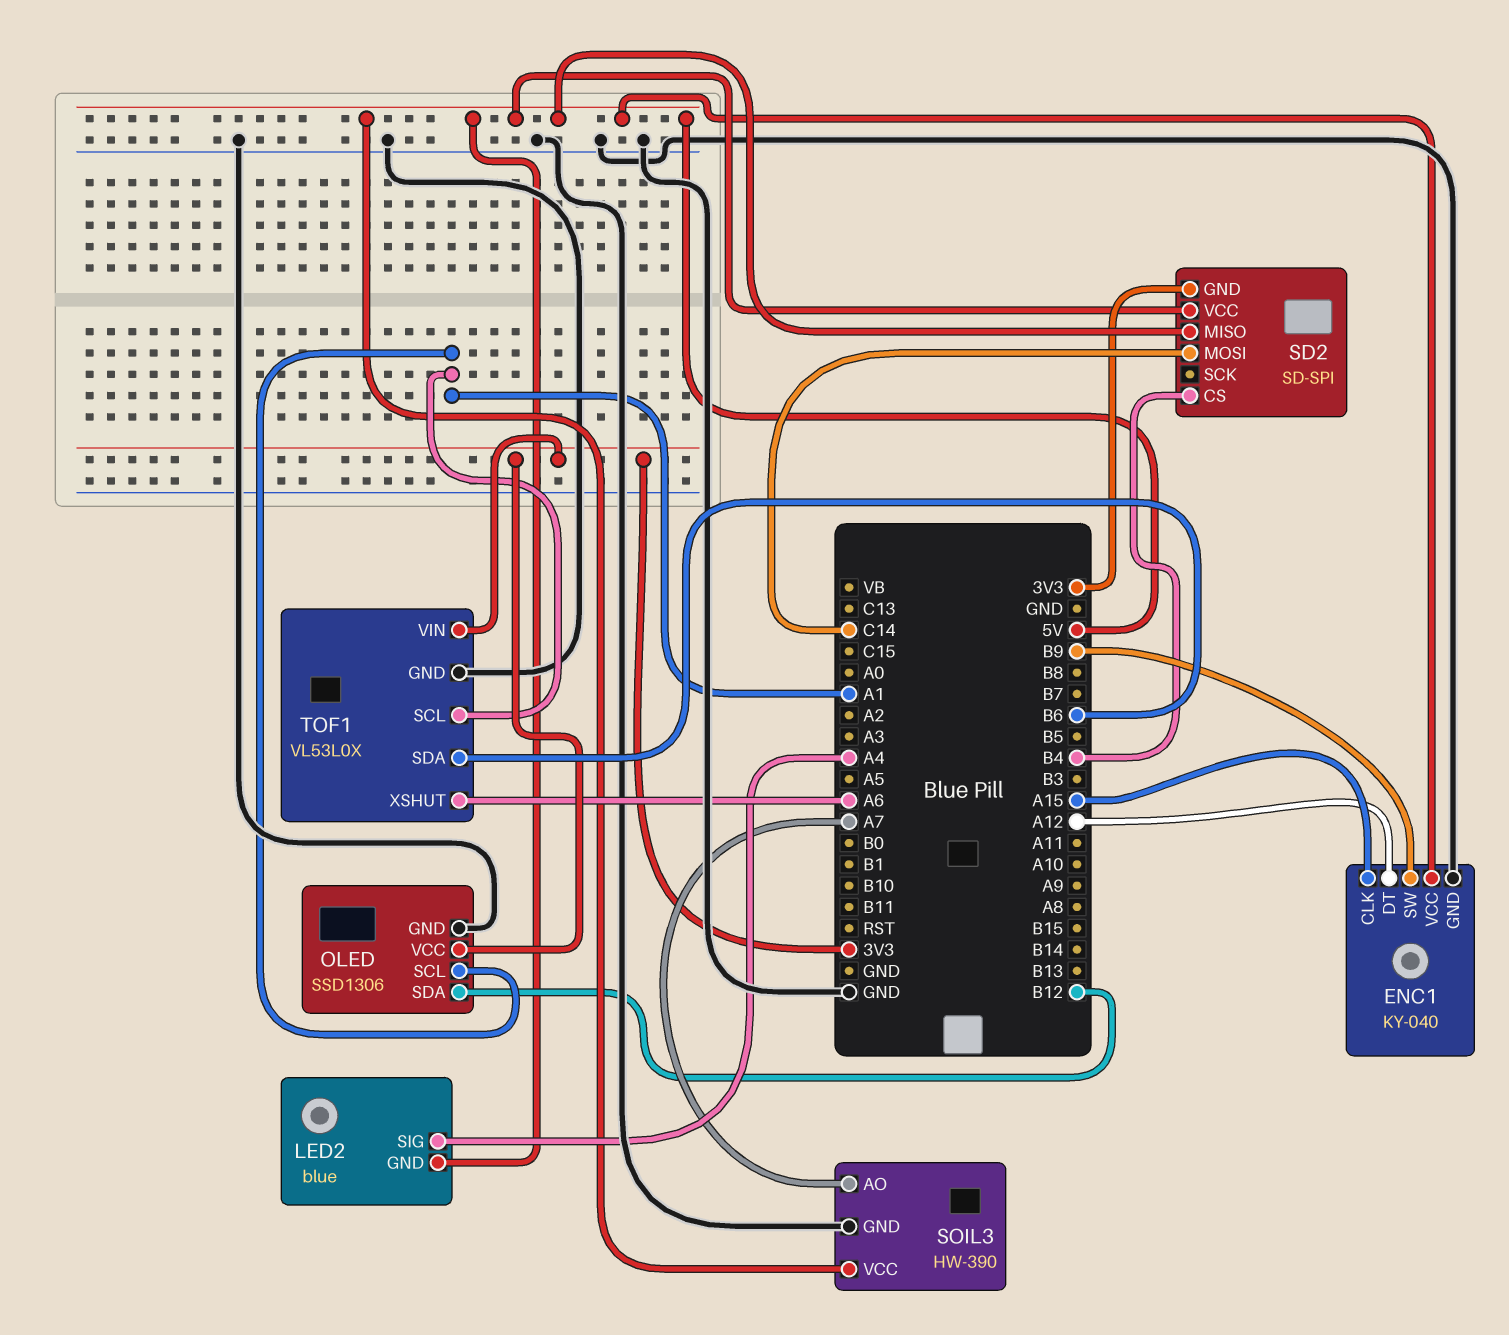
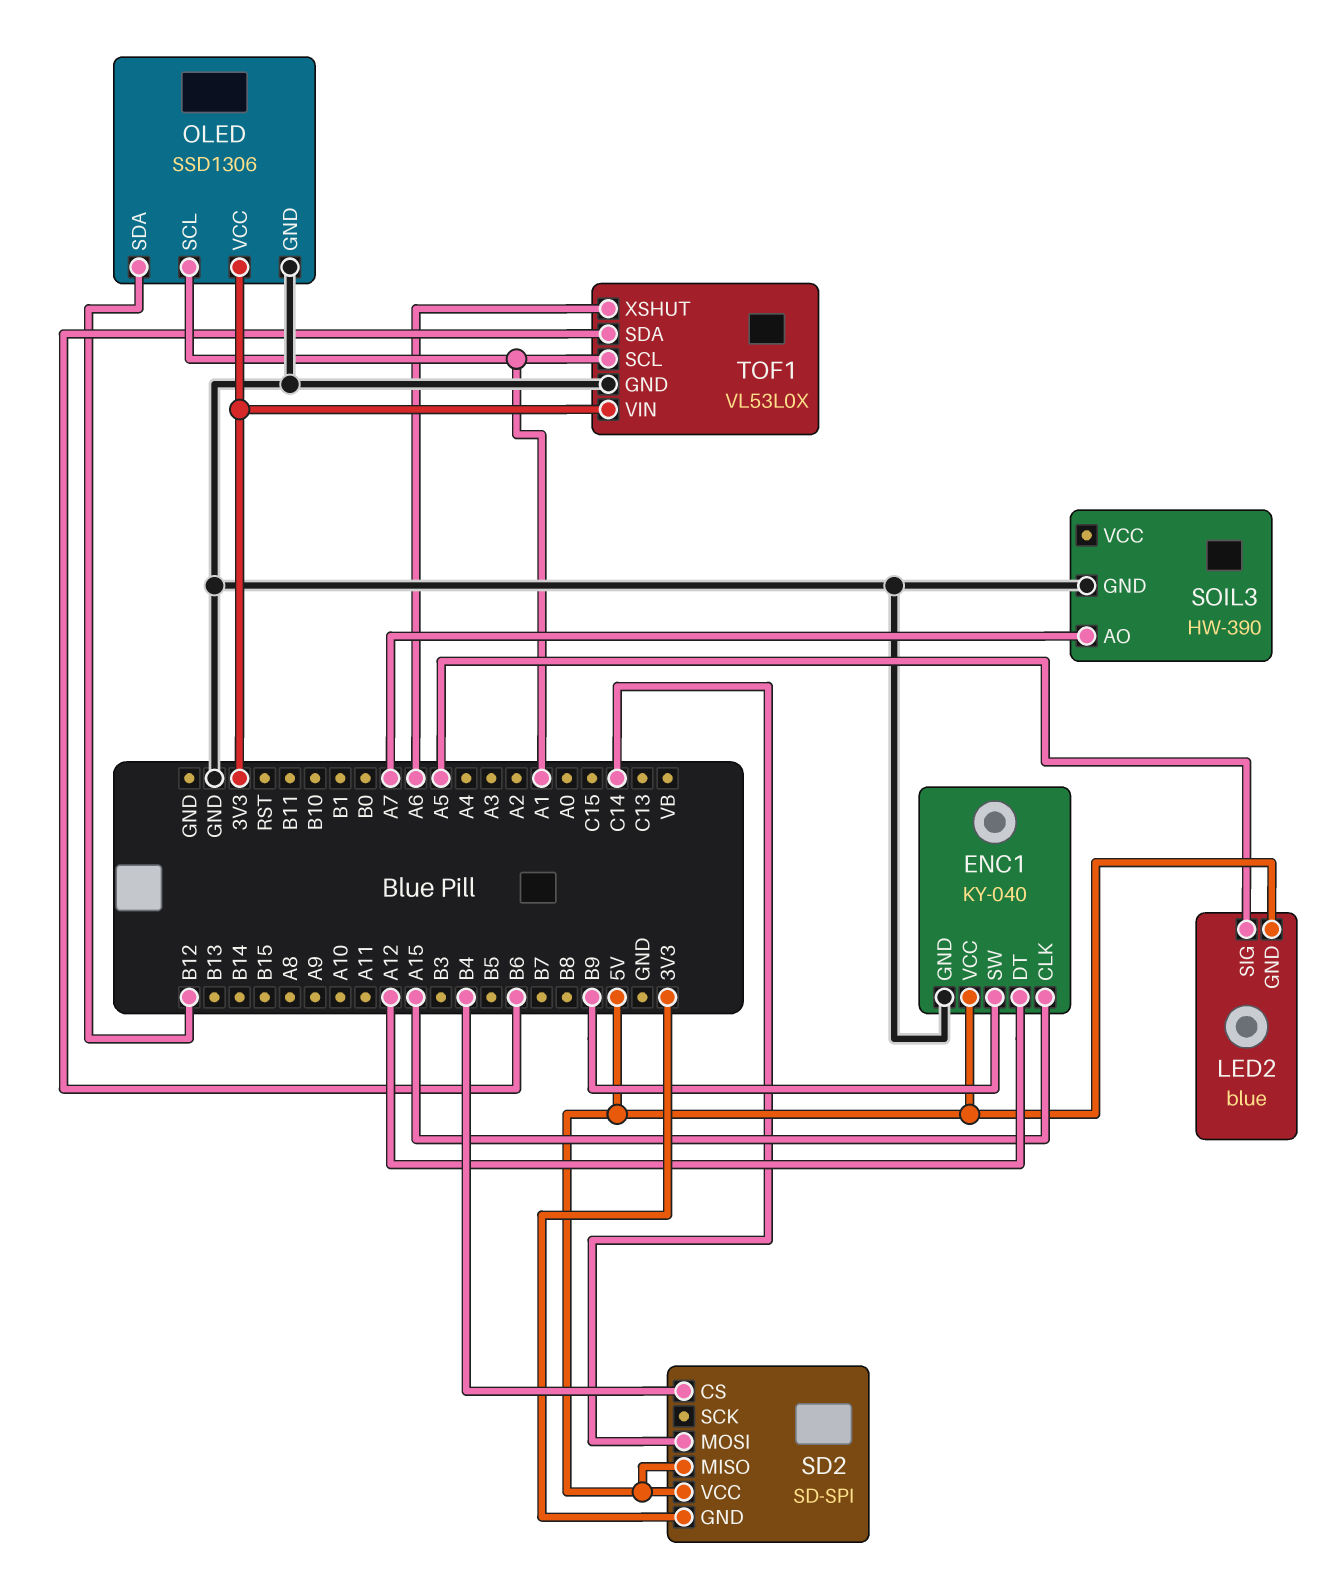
LED2 pin SIG: A4 -> A5
SOIL3 pin VCC: 5V -> none

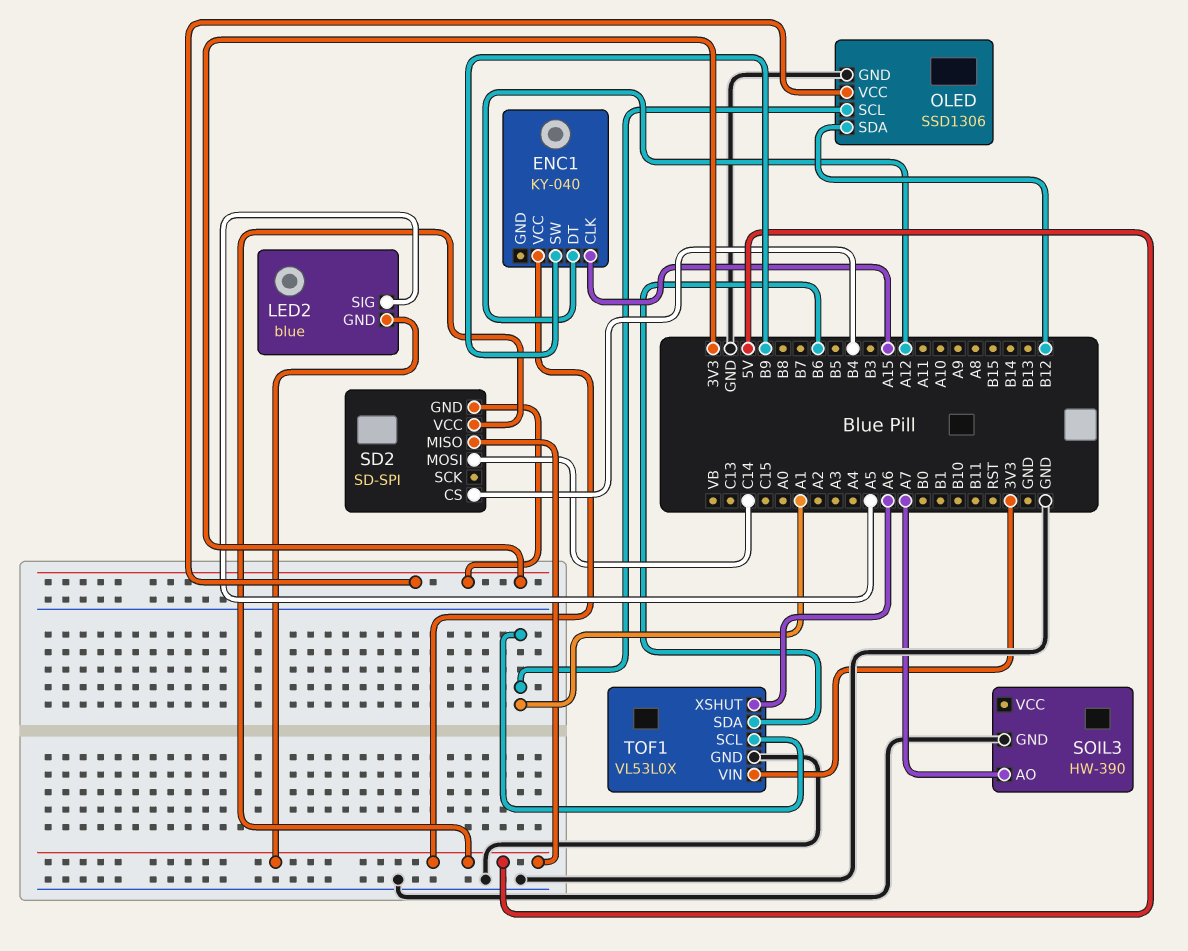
ENC1 pin GND: GND -> none

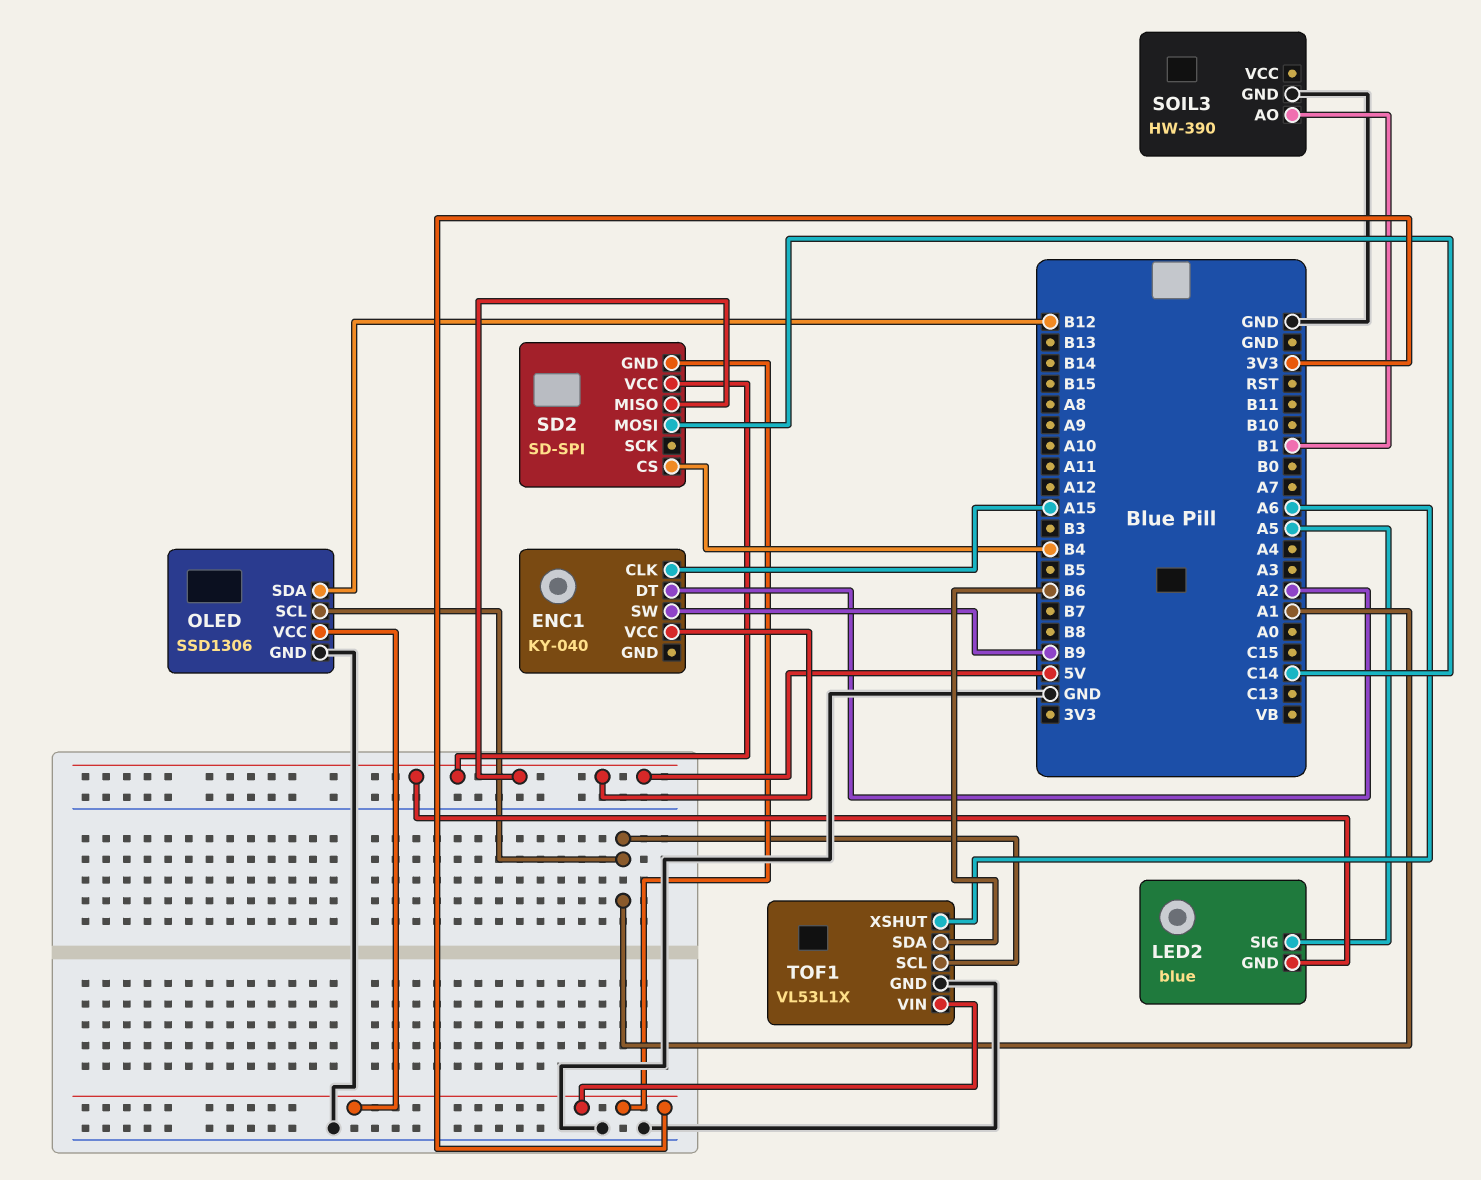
ENC1 pin DT: A12 -> A2
SOIL3 pin AO: A7 -> B1
TOF1: VL53L0X -> VL53L1X

